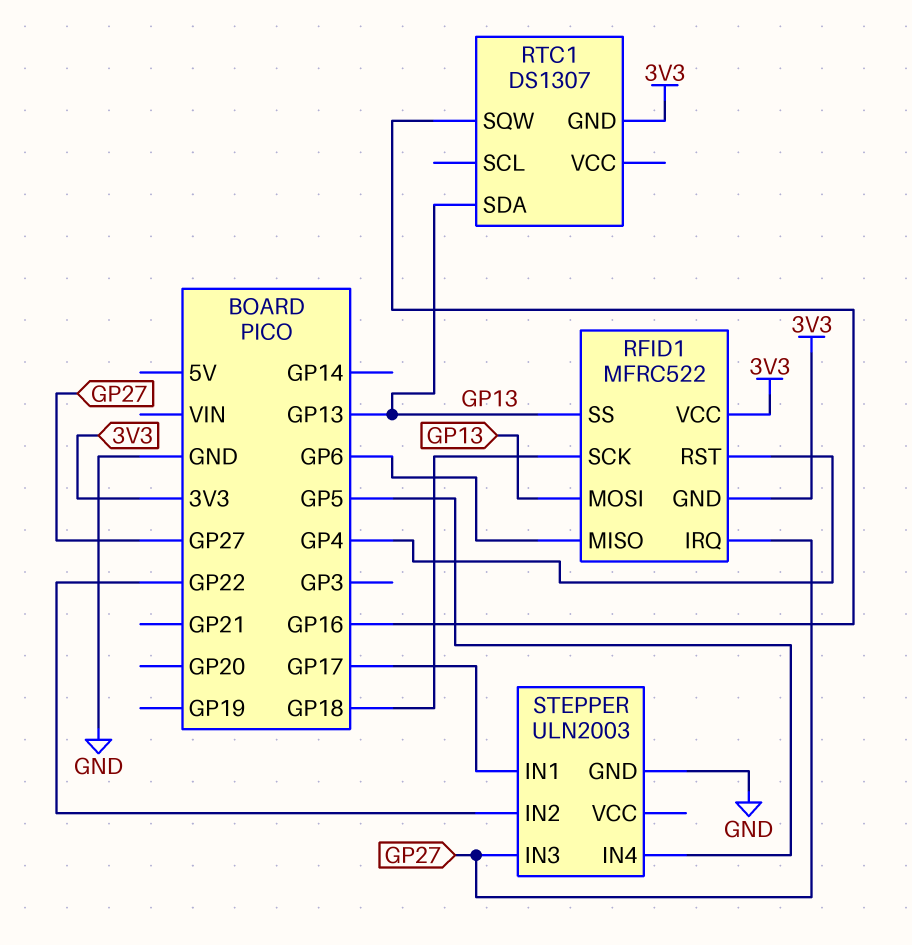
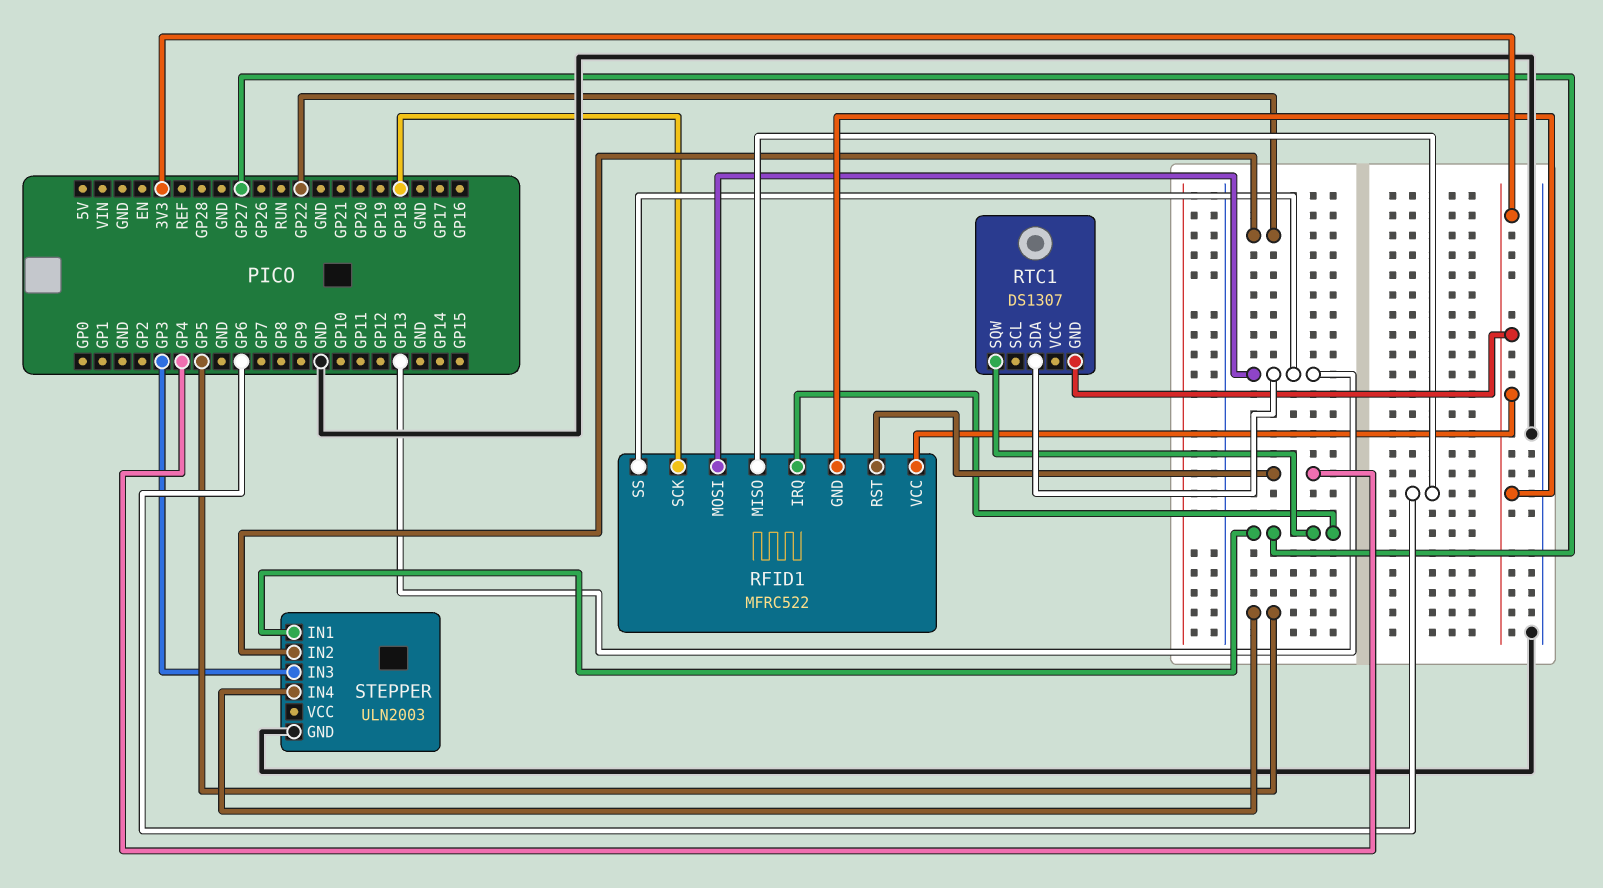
RTC1 pin SQW: GP16 -> GP27
STEPPER pin IN1: GP17 -> GP27
STEPPER pin IN3: GP27 -> GP3

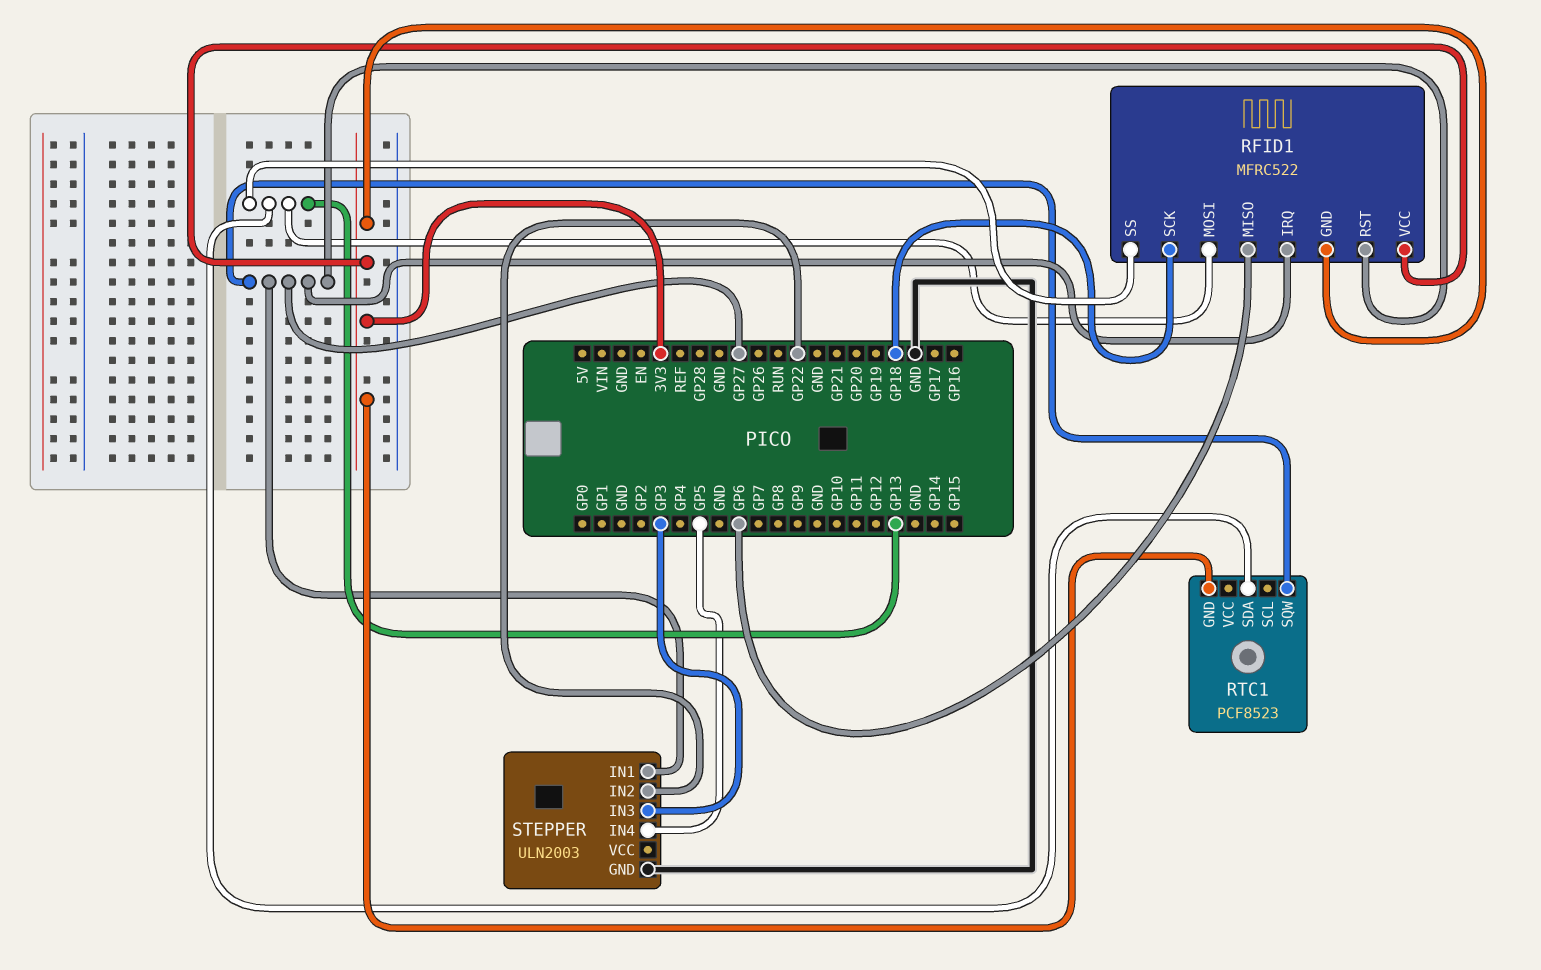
RFID1 pin RST: GP4 -> GP27
RTC1: DS1307 -> PCF8523

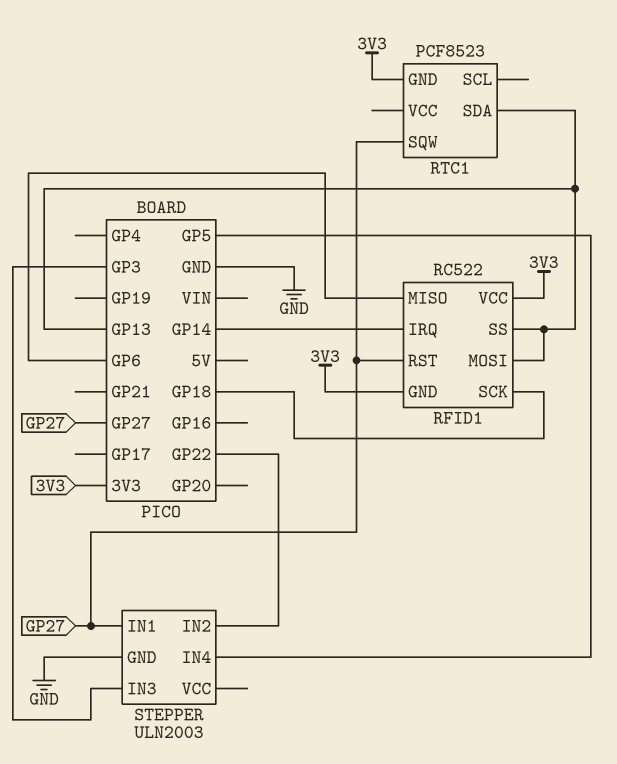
RFID1: MFRC522 -> RC522
RFID1 pin IRQ: GP27 -> GP14

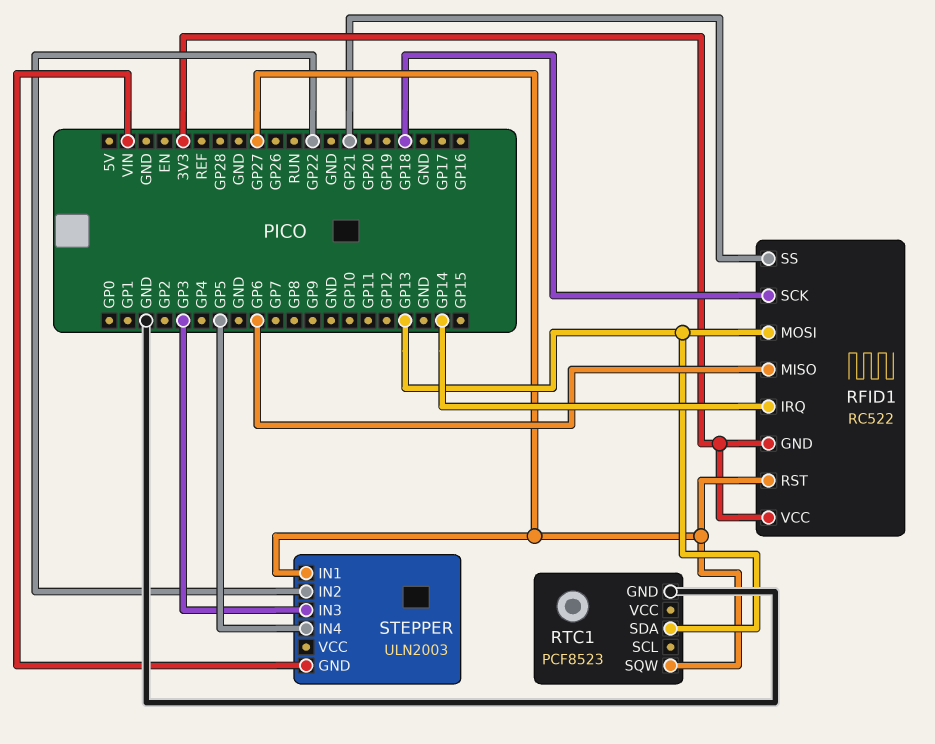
RFID1 pin SS: GP13 -> GP21
RTC1 pin GND: 3V3 -> GND
STEPPER pin GND: GND -> VIN

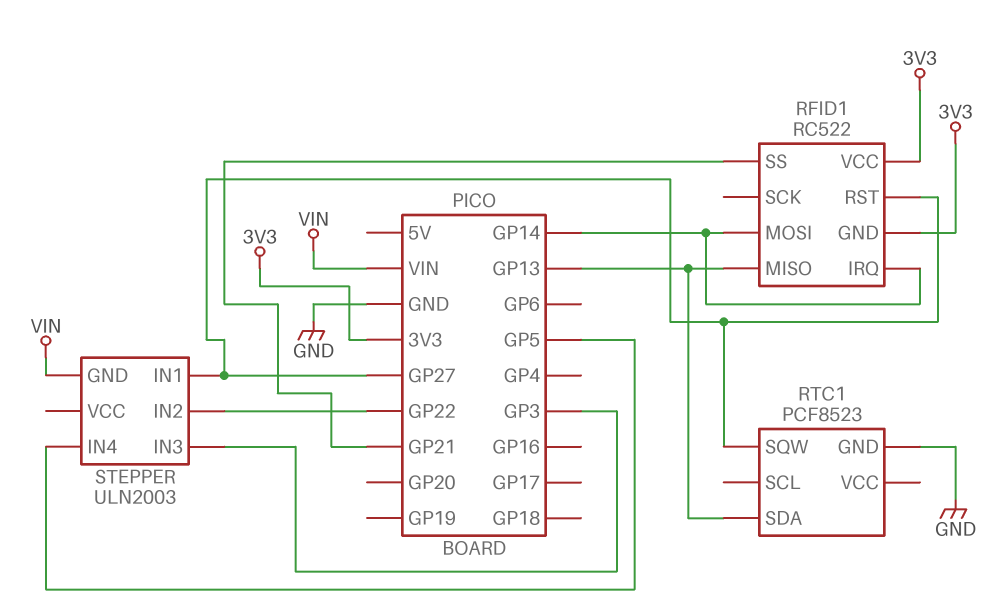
RFID1 pin MISO: GP6 -> GP13
RFID1 pin MOSI: GP13 -> GP14
RFID1 pin SCK: GP18 -> none

